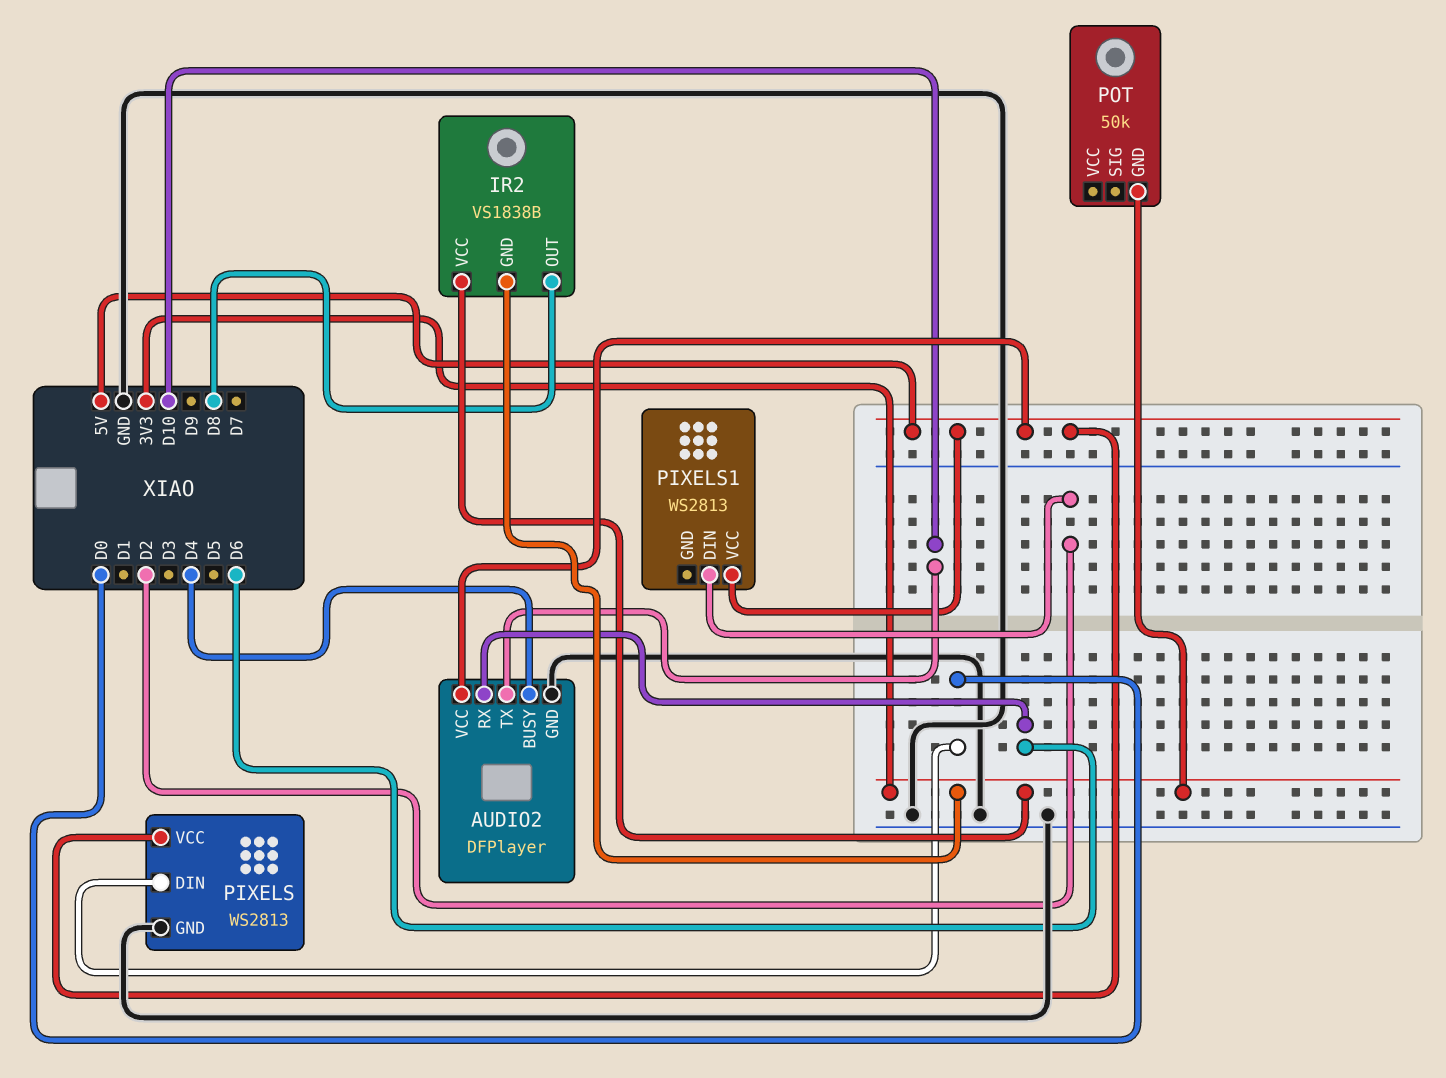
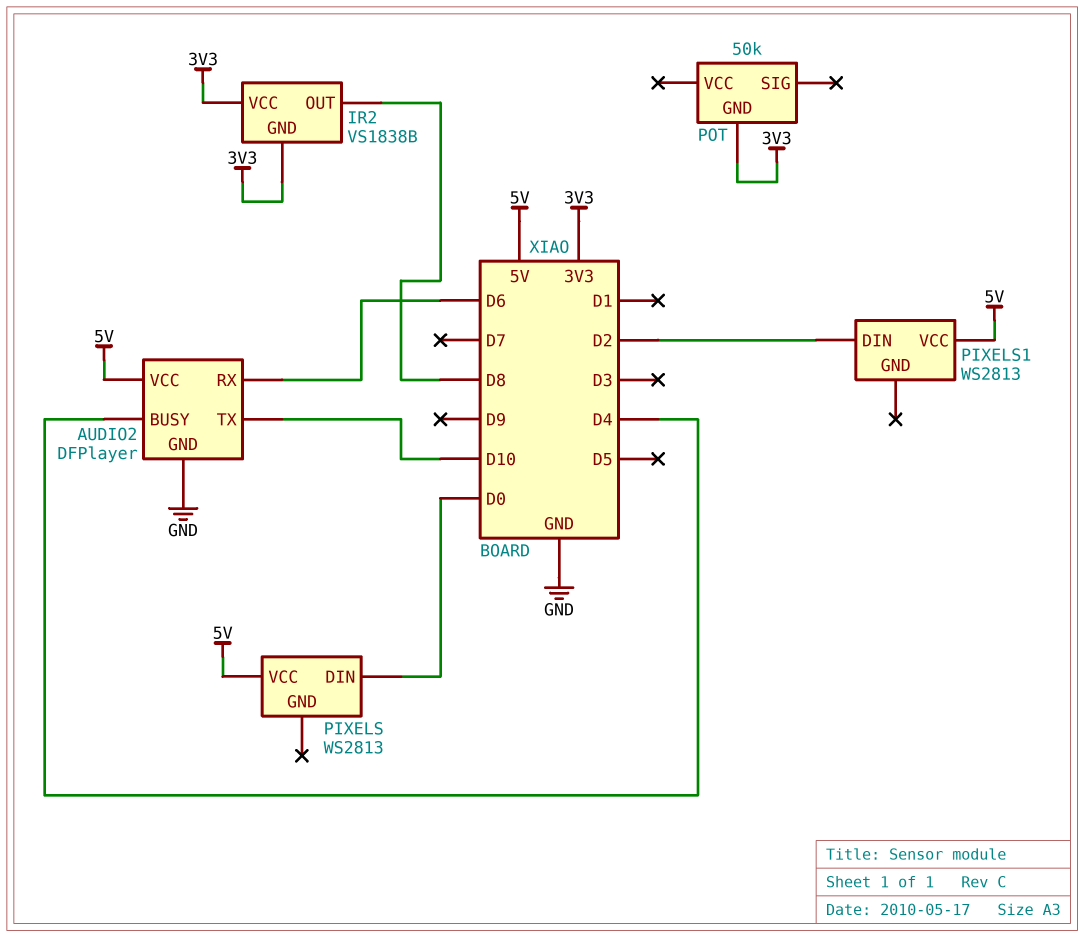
PIXELS pin GND: GND -> none

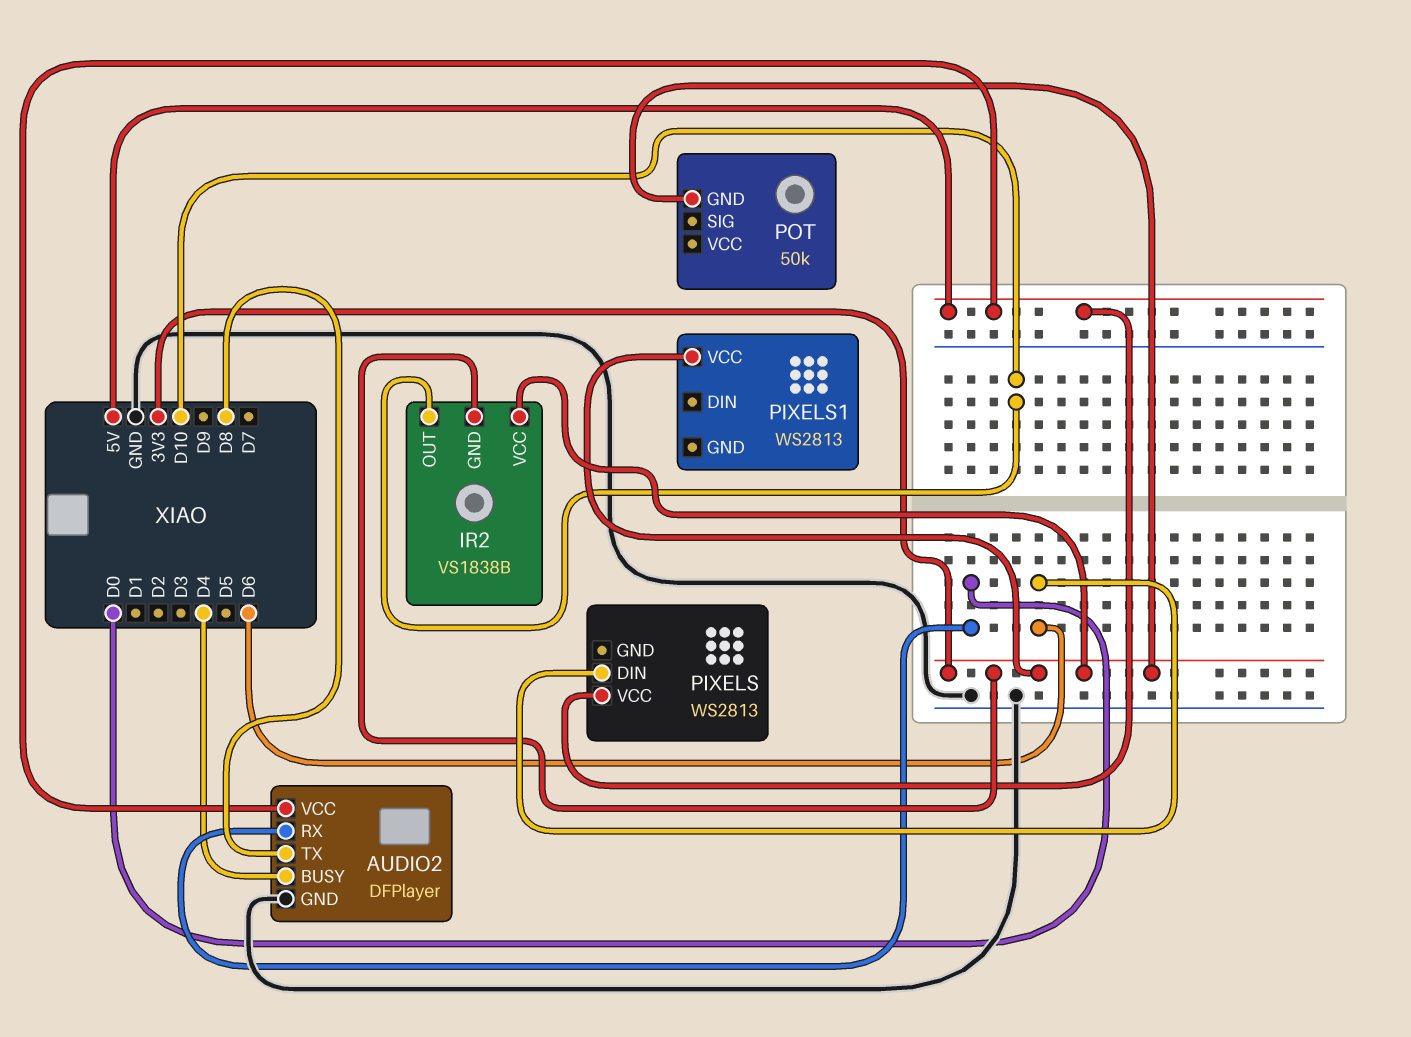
AUDIO2 pin RX: D6 -> D0
AUDIO2 pin TX: D10 -> D8
IR2 pin OUT: D8 -> D10
PIXELS pin DIN: D0 -> D6
PIXELS1 pin DIN: D2 -> none
PIXELS1 pin VCC: 5V -> 3V3

